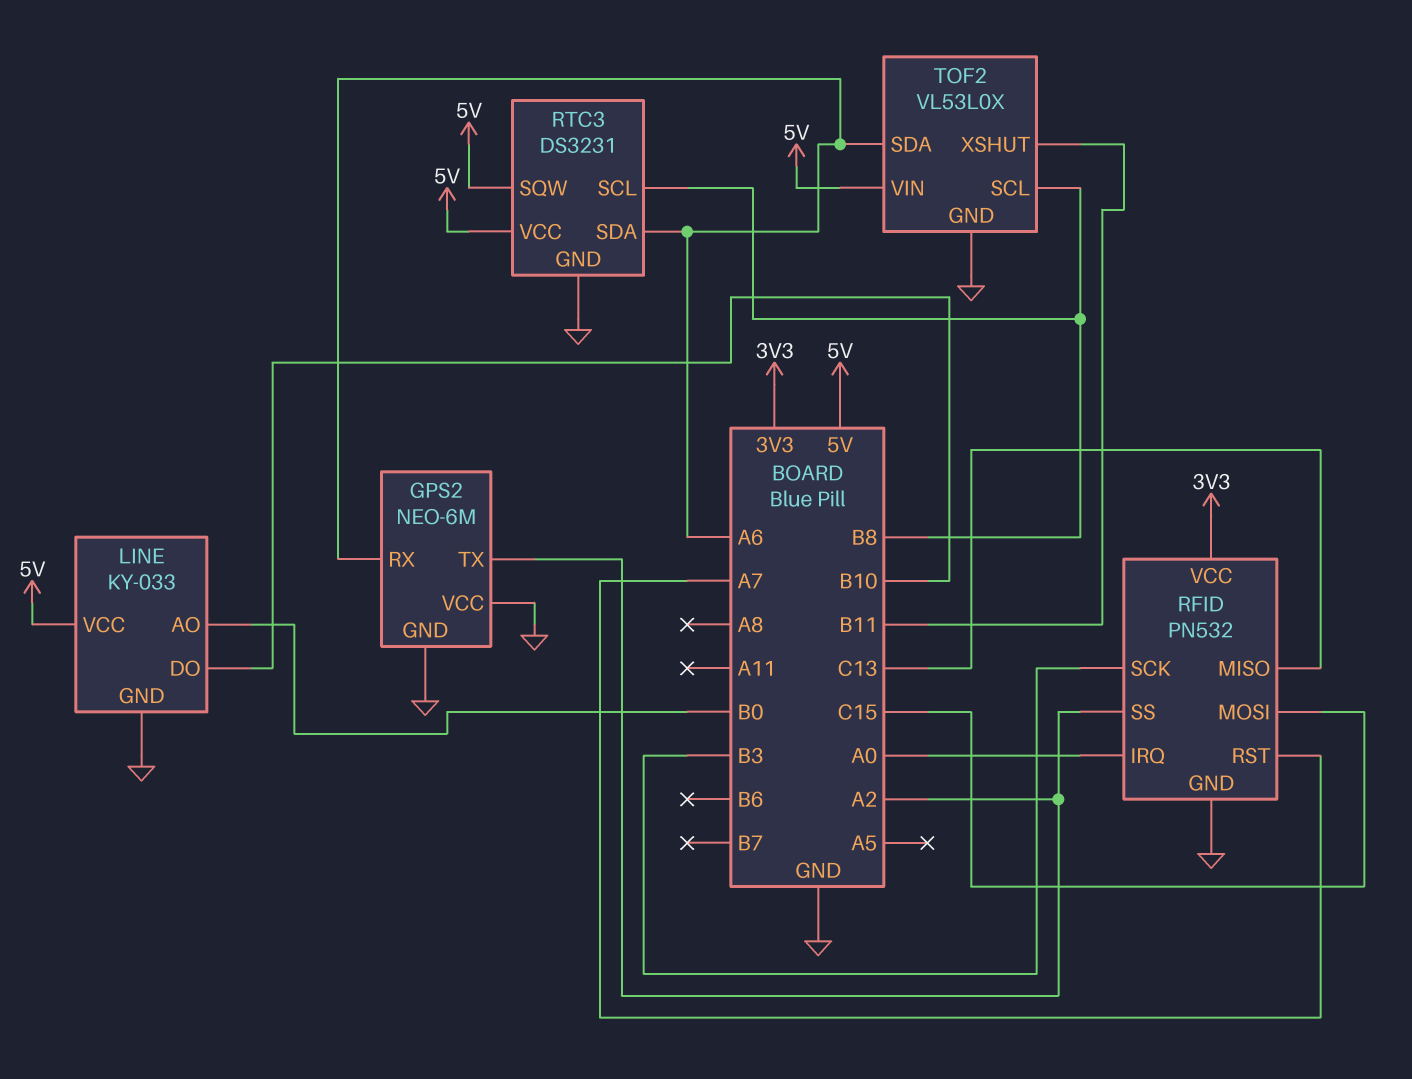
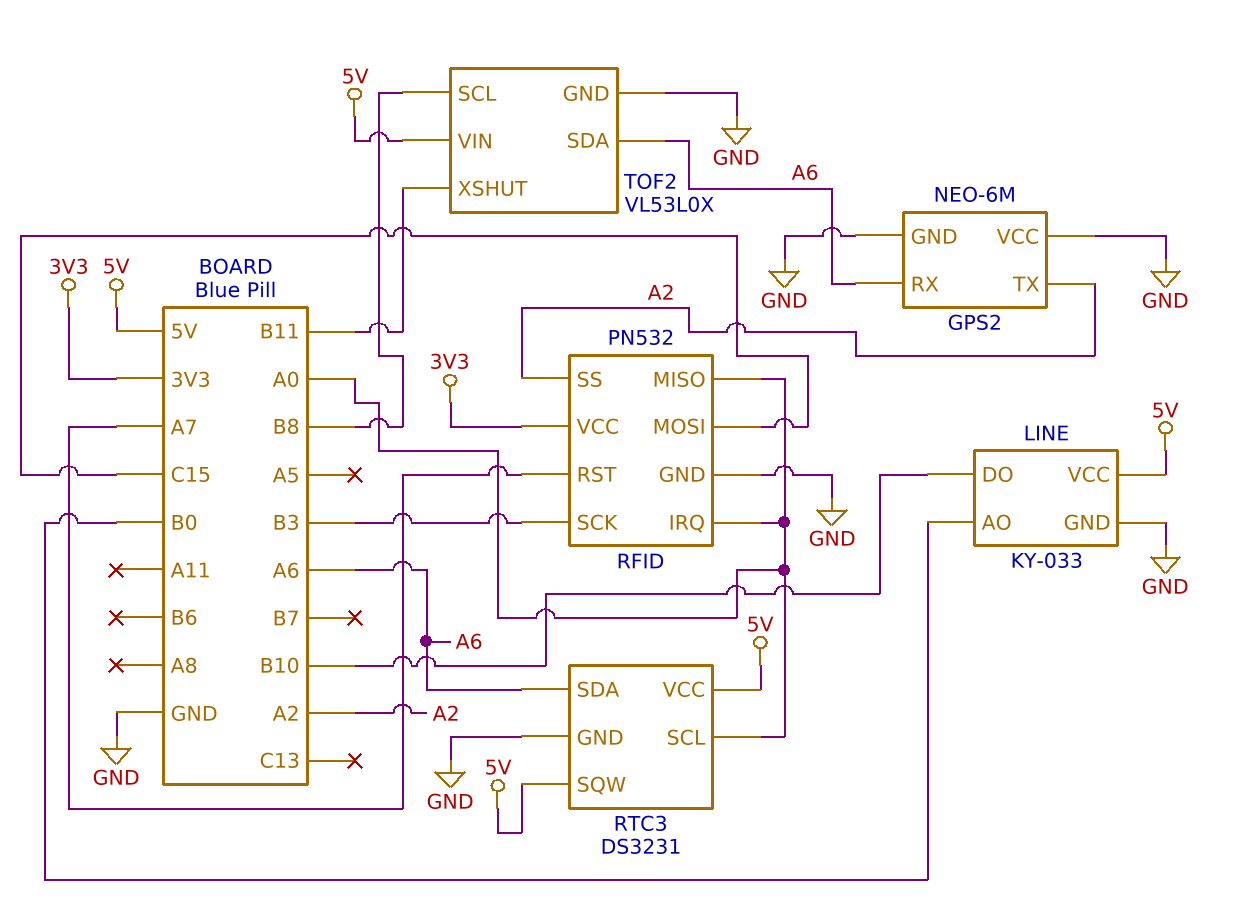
RFID pin MISO: C13 -> A0
RTC3 pin SCL: B8 -> A0

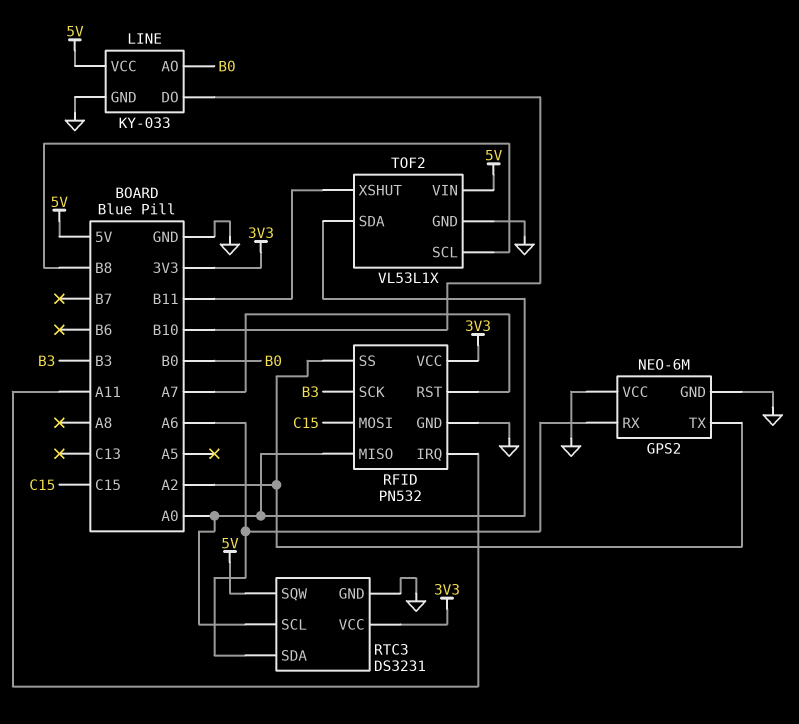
RFID pin IRQ: A0 -> A11
RTC3 pin VCC: 5V -> 3V3
TOF2: VL53L0X -> VL53L1X
TOF2 pin SDA: A6 -> A0

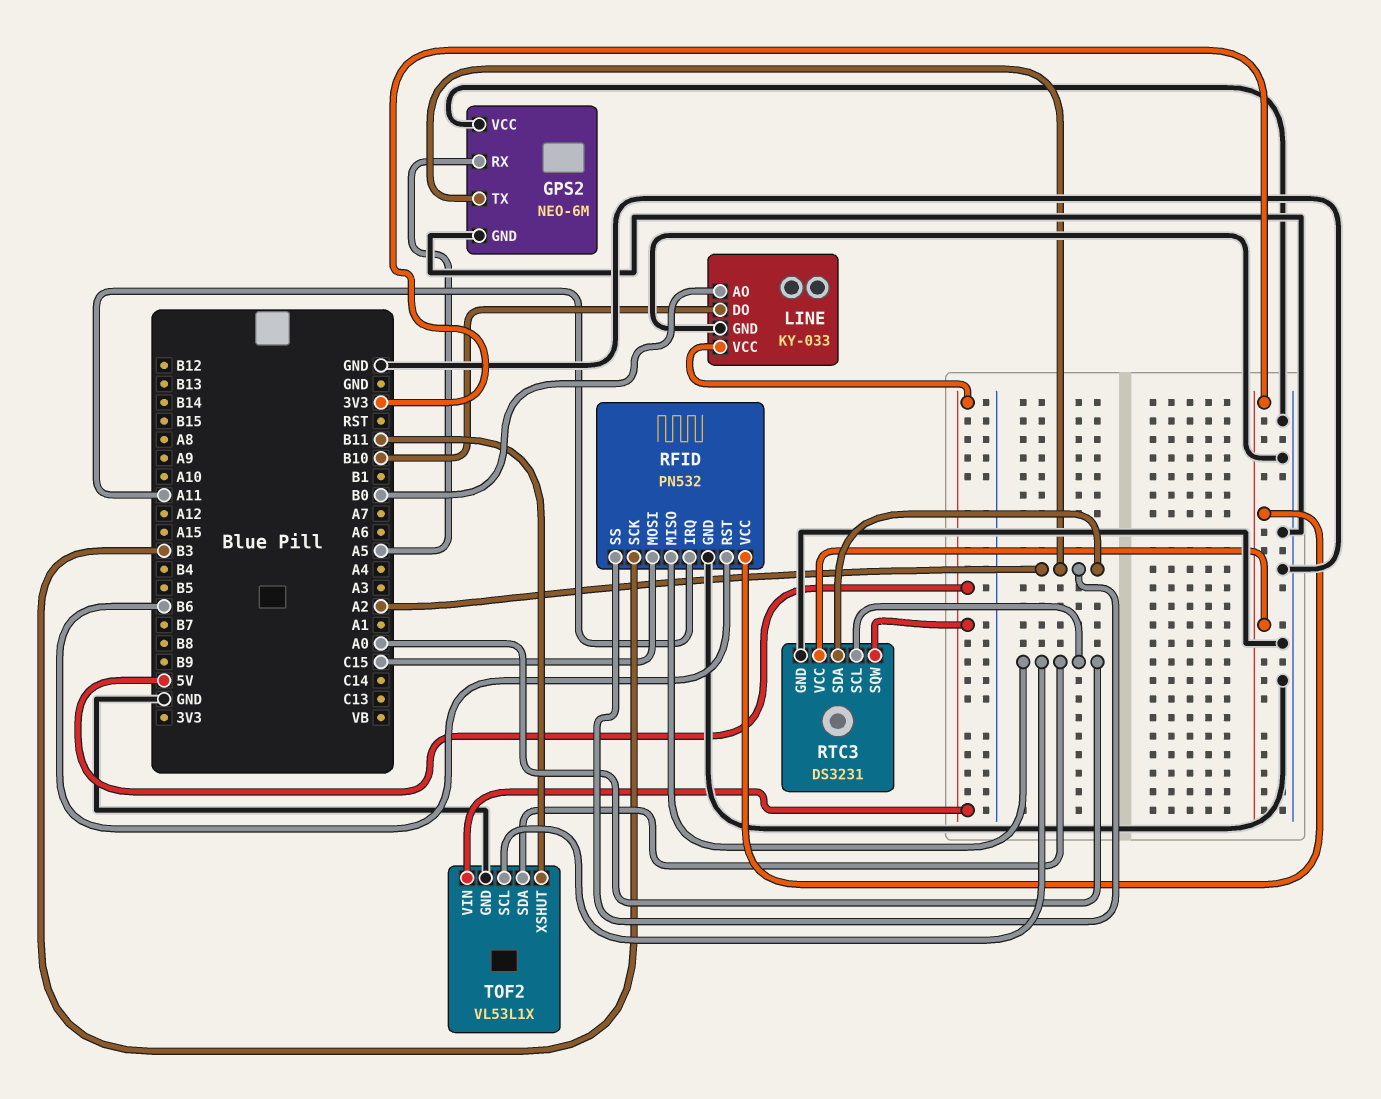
GPS2 pin RX: A6 -> A5
RFID pin RST: A7 -> B6
RTC3 pin SDA: A6 -> A2
TOF2 pin SCL: B8 -> A0

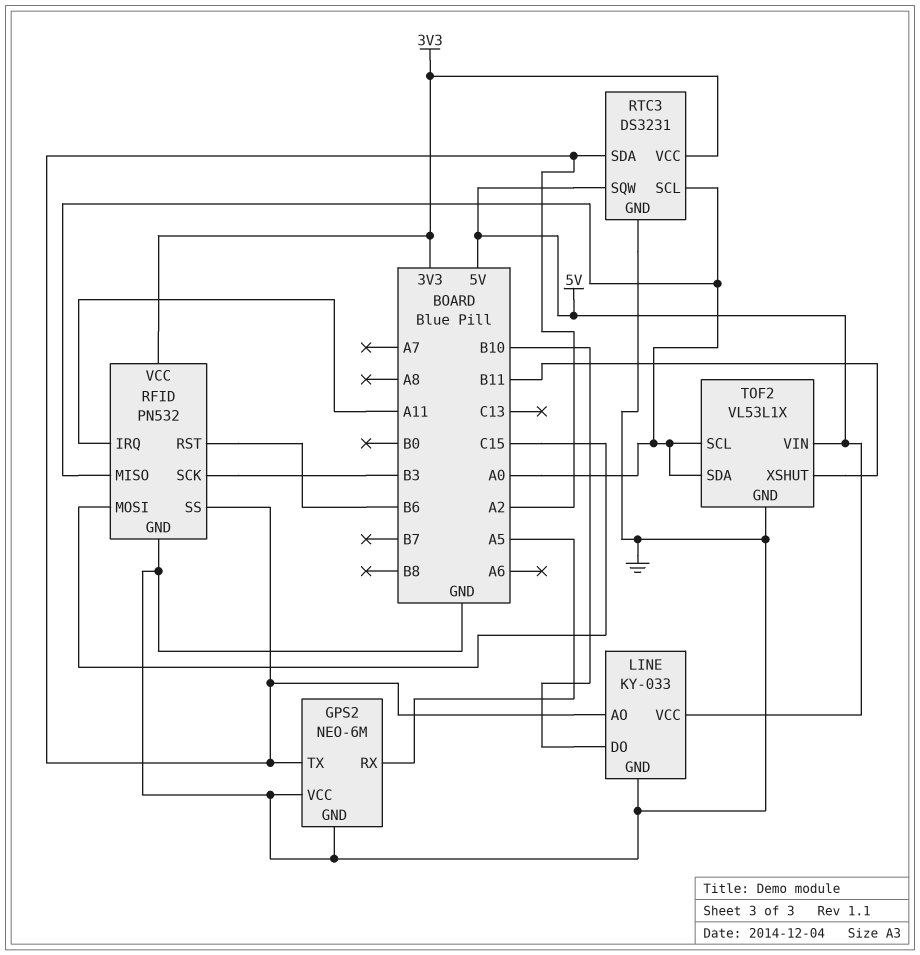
LINE pin AO: B0 -> A2

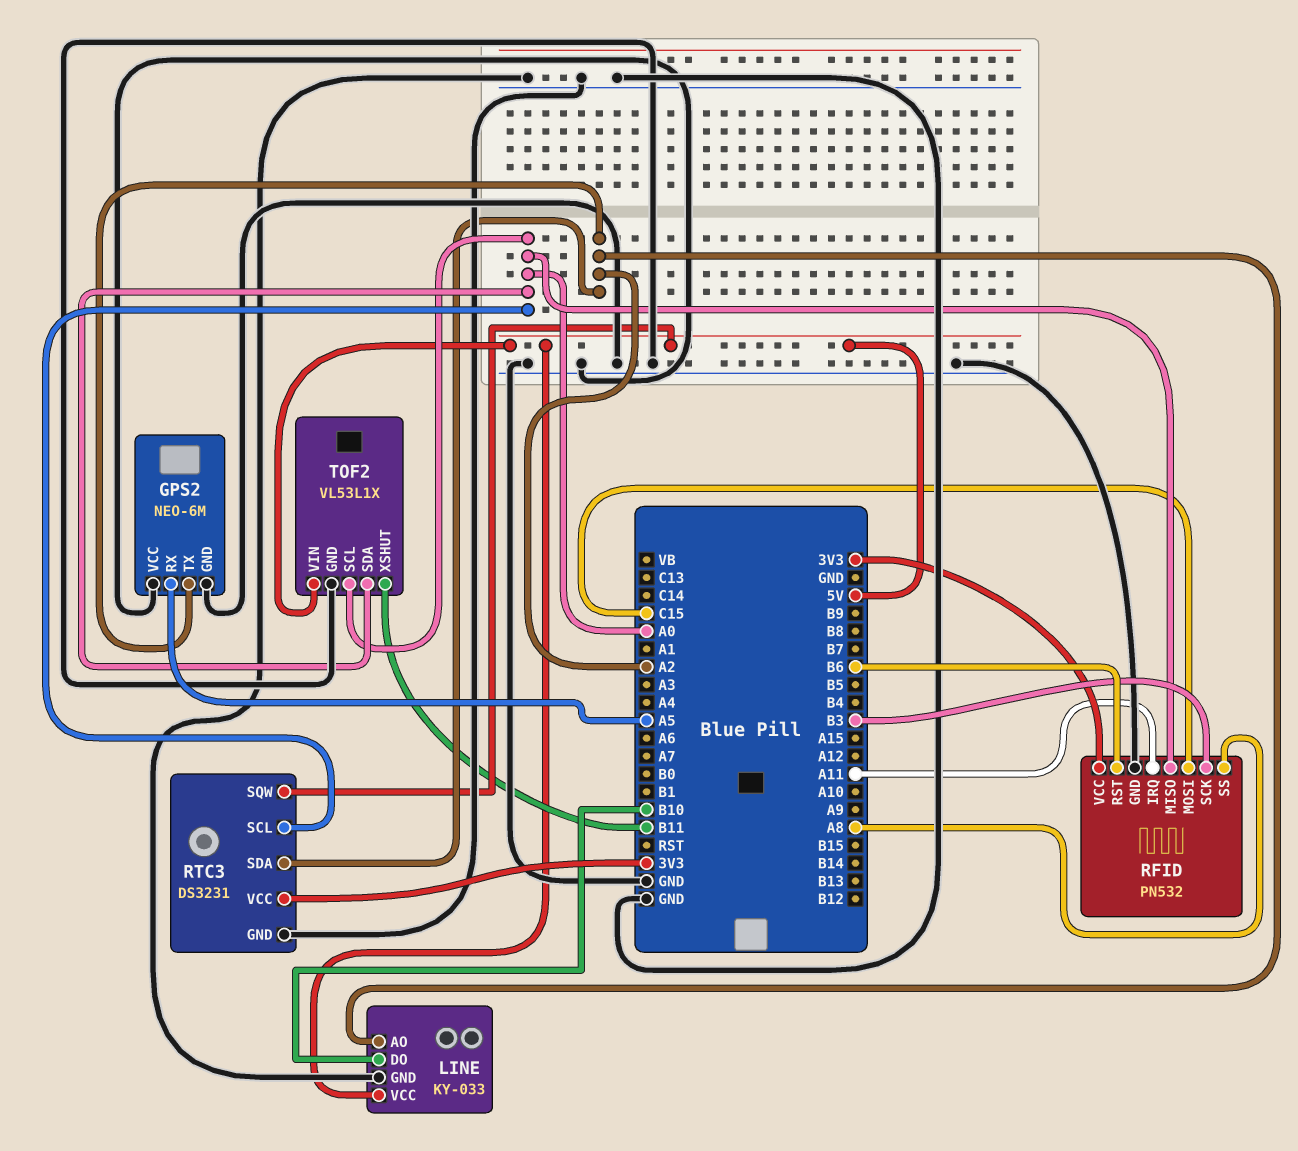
RFID pin SS: A2 -> A8

